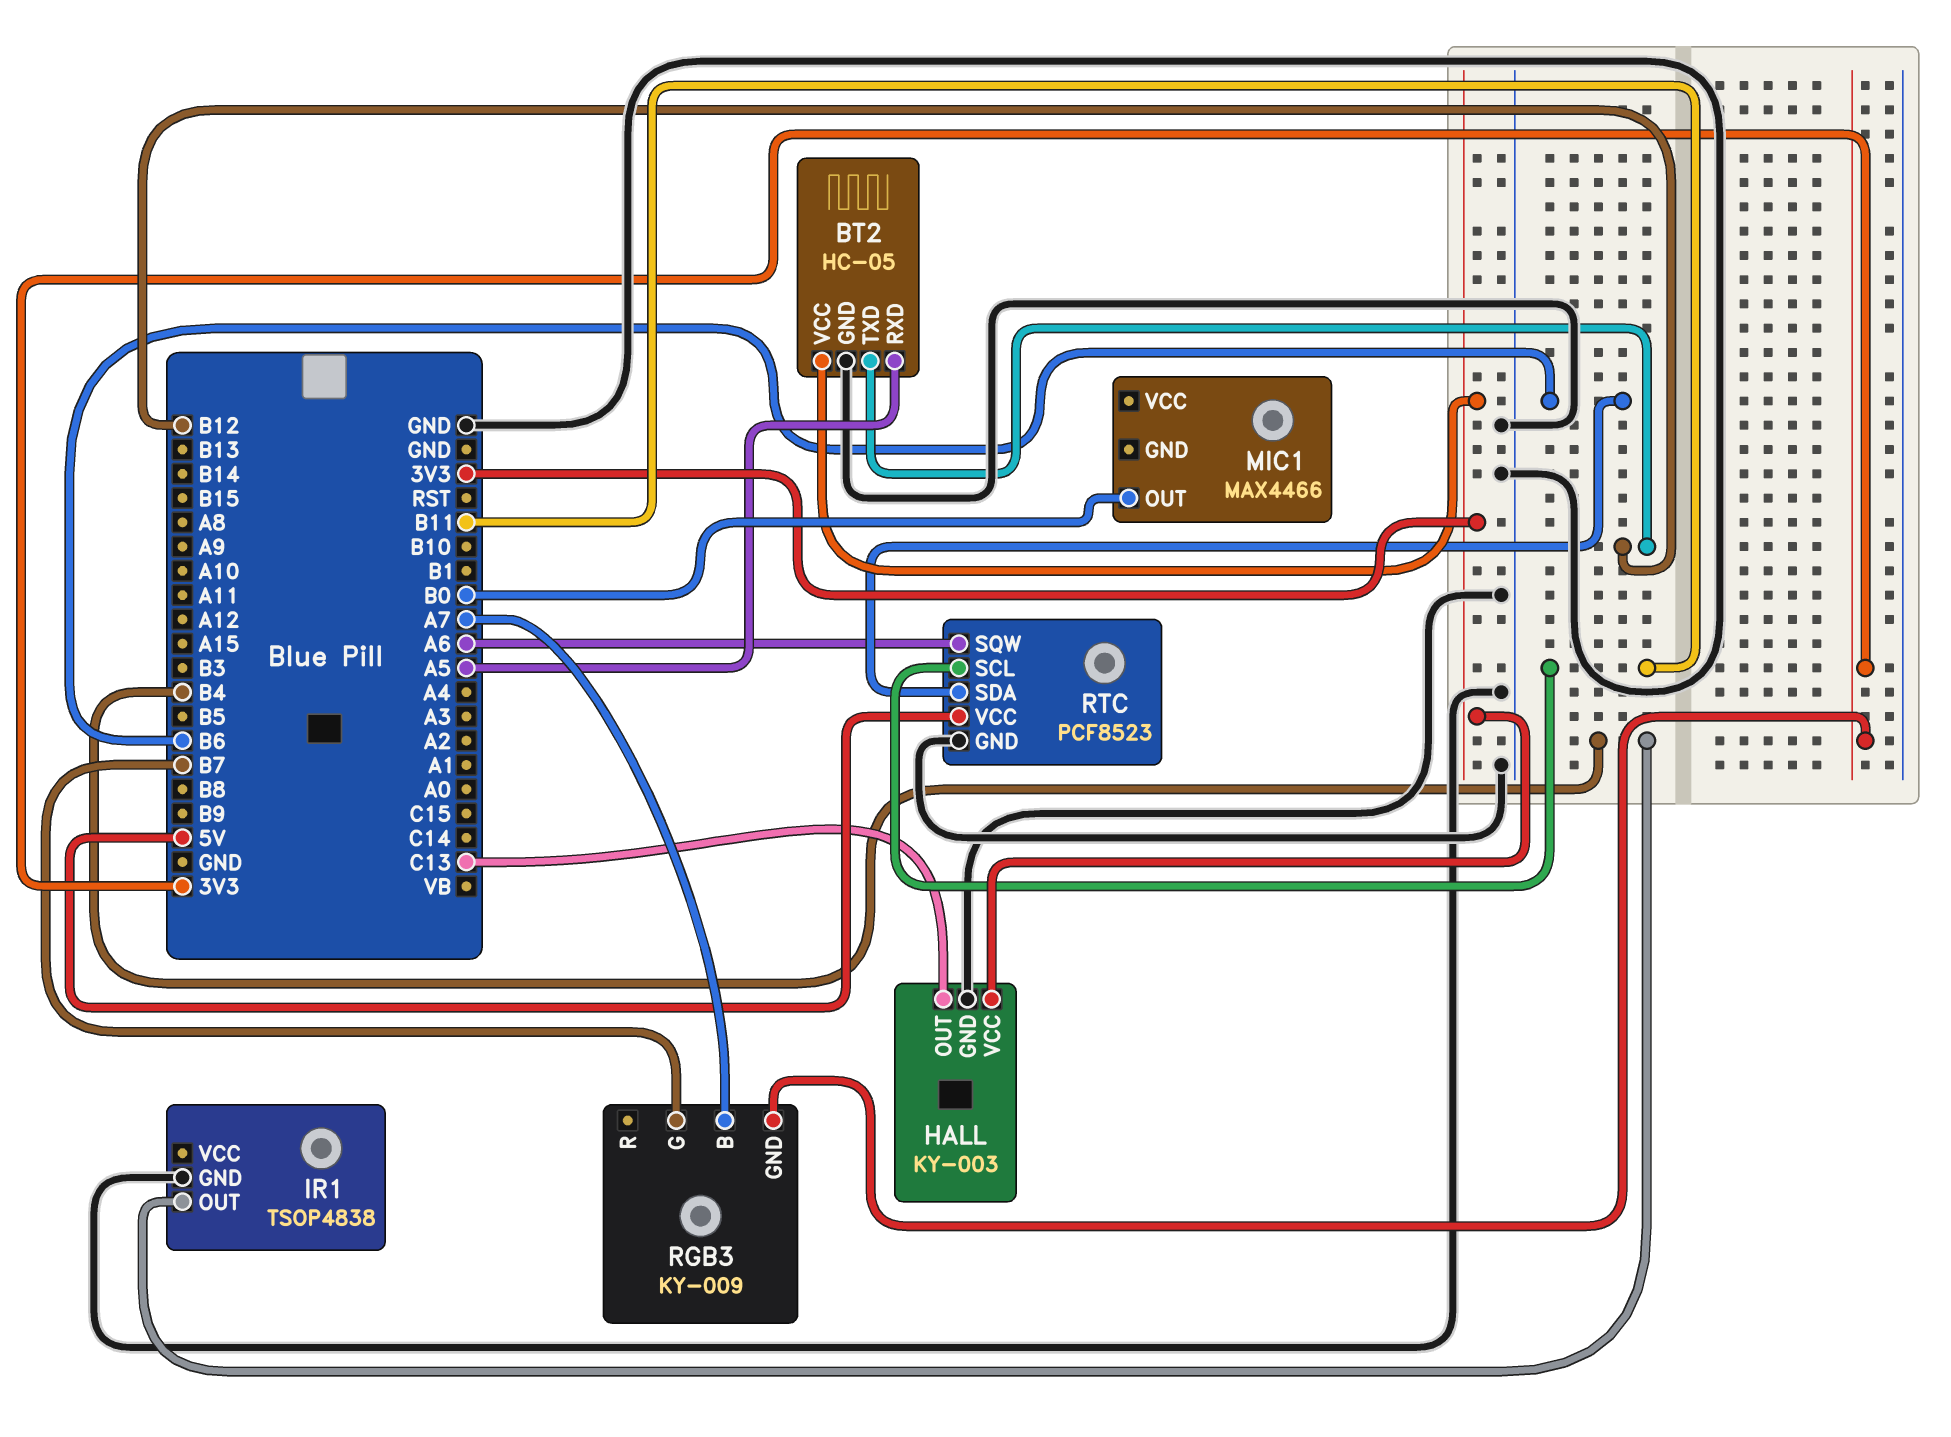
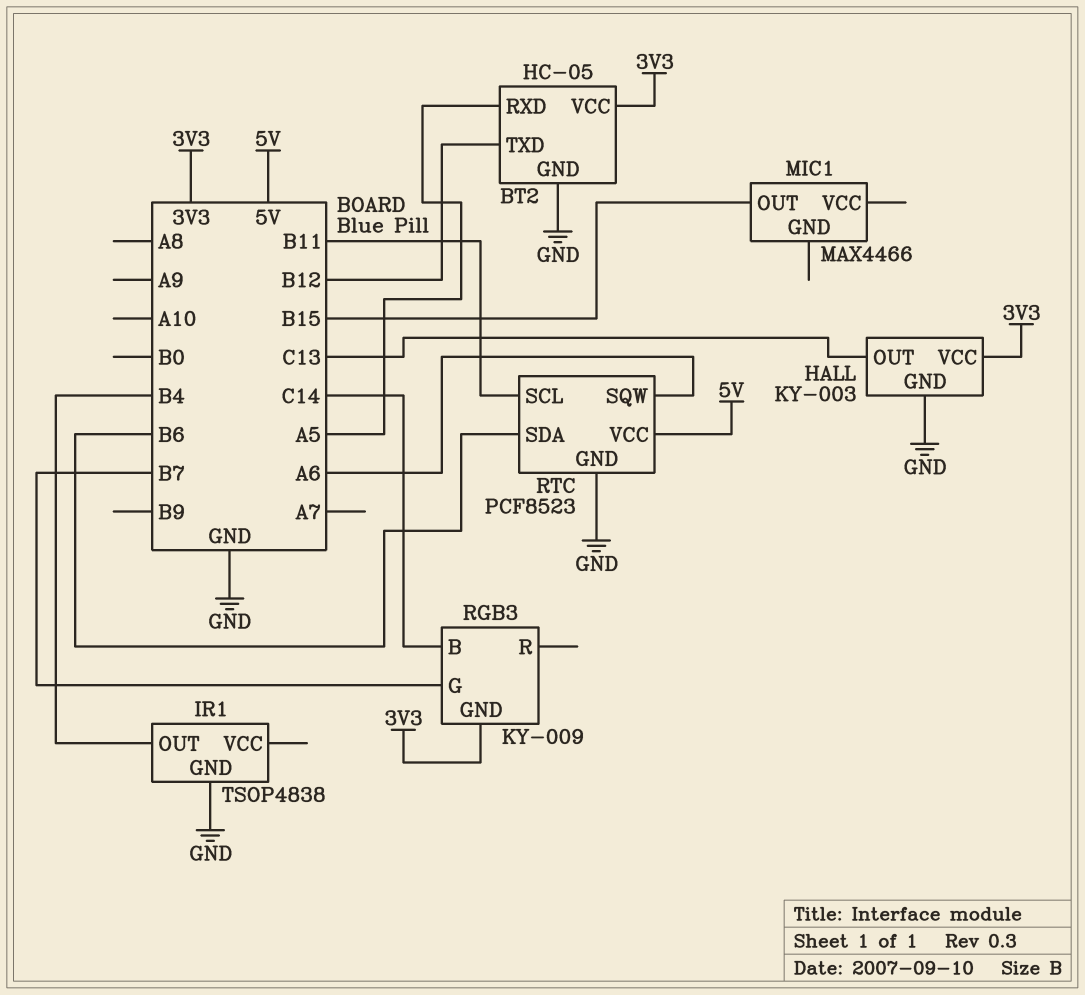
MIC1 pin OUT: B0 -> B15
RGB3 pin B: A7 -> C14

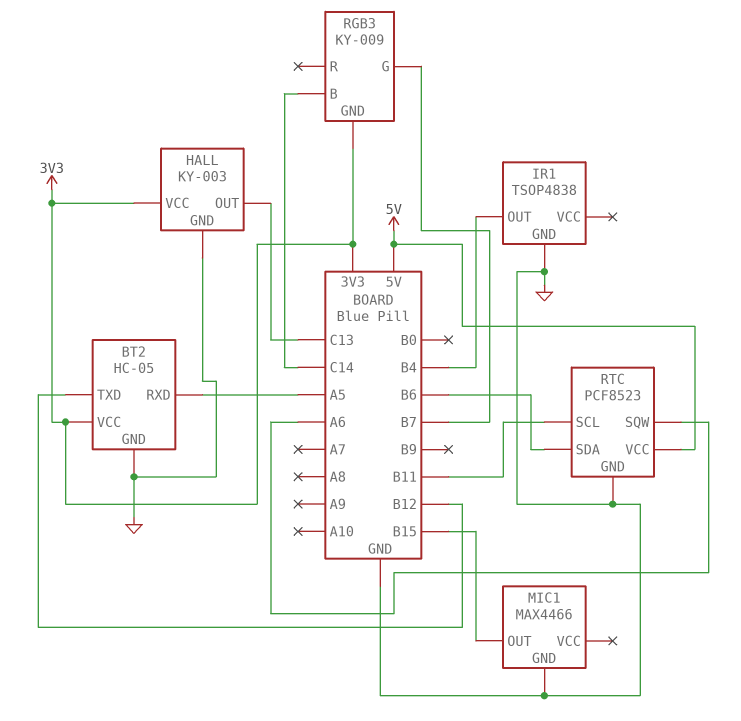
MIC1 pin GND: none -> GND

